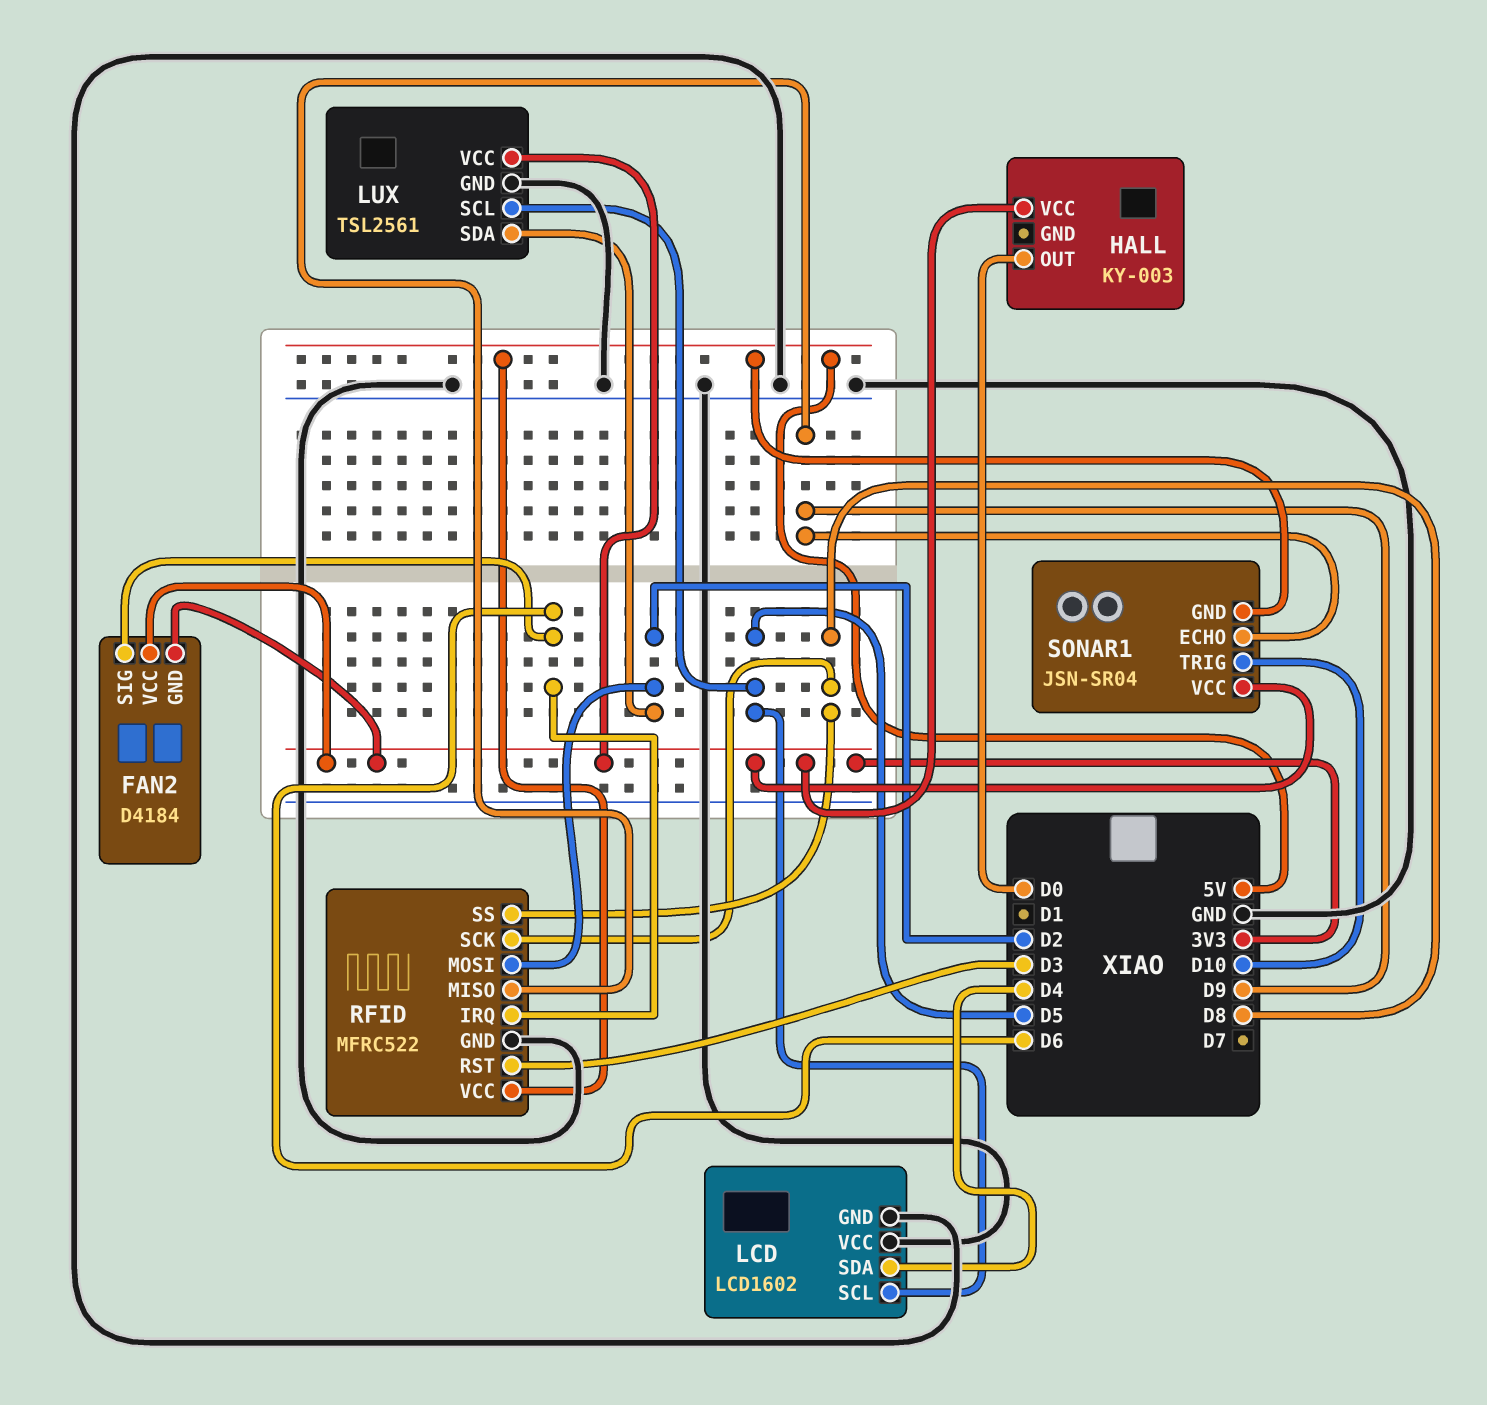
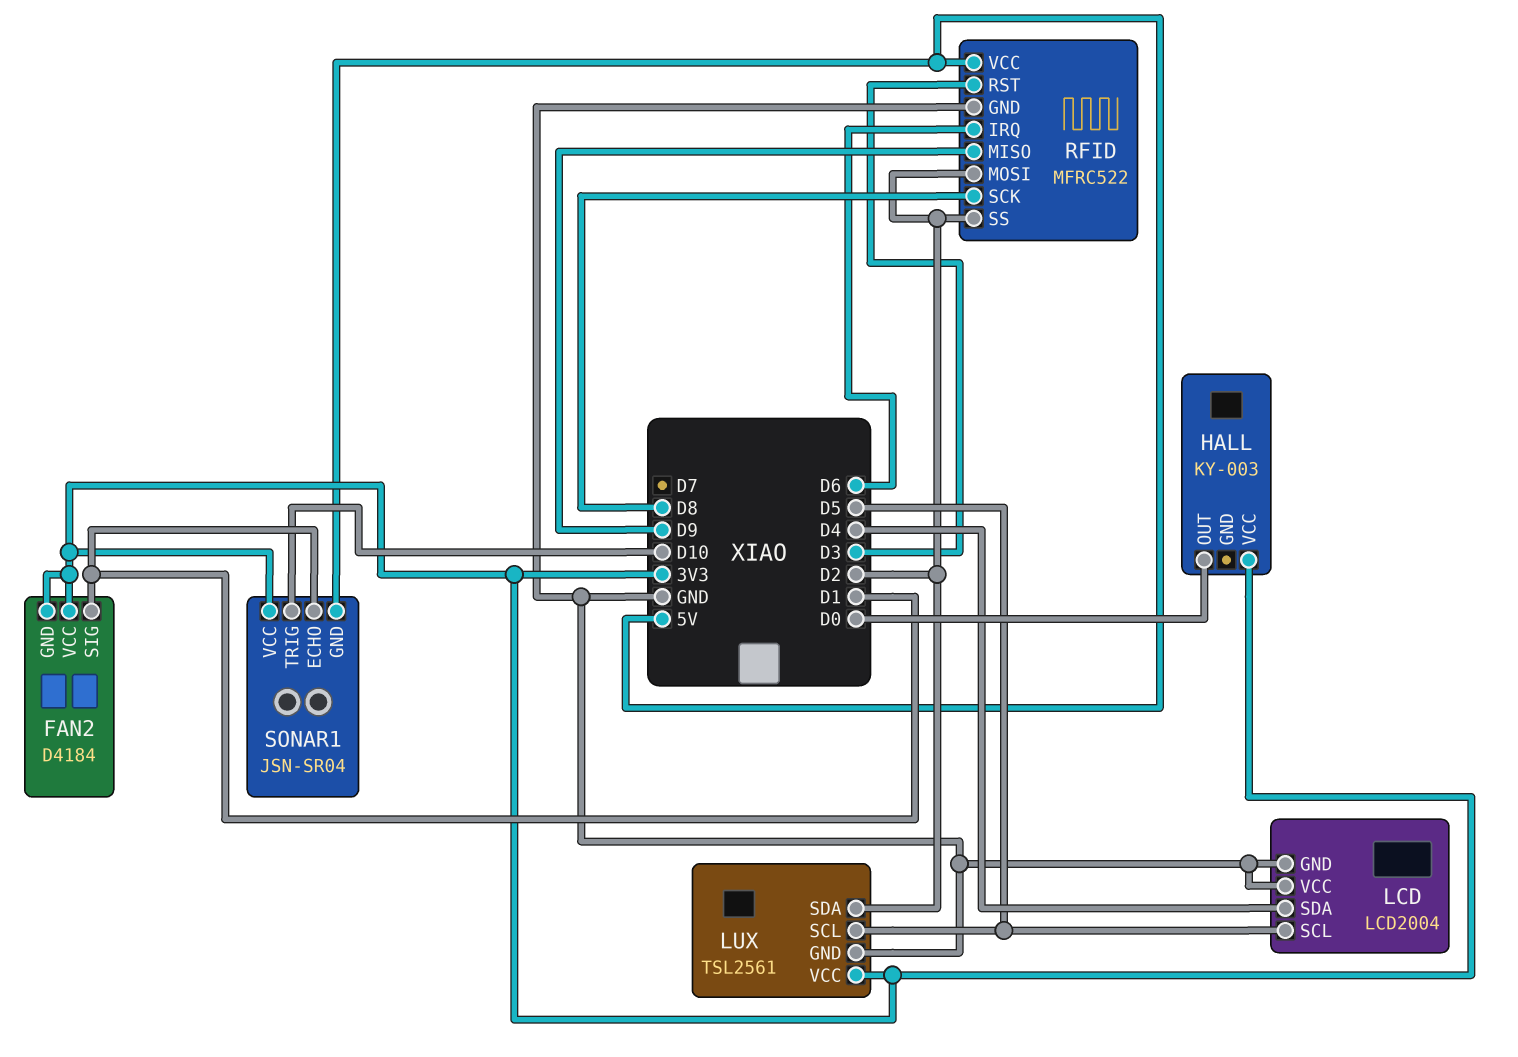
FAN2 pin SIG: D6 -> D1
LCD: LCD1602 -> LCD2004
RFID pin SS: D8 -> D2
SONAR1 pin ECHO: D9 -> D1

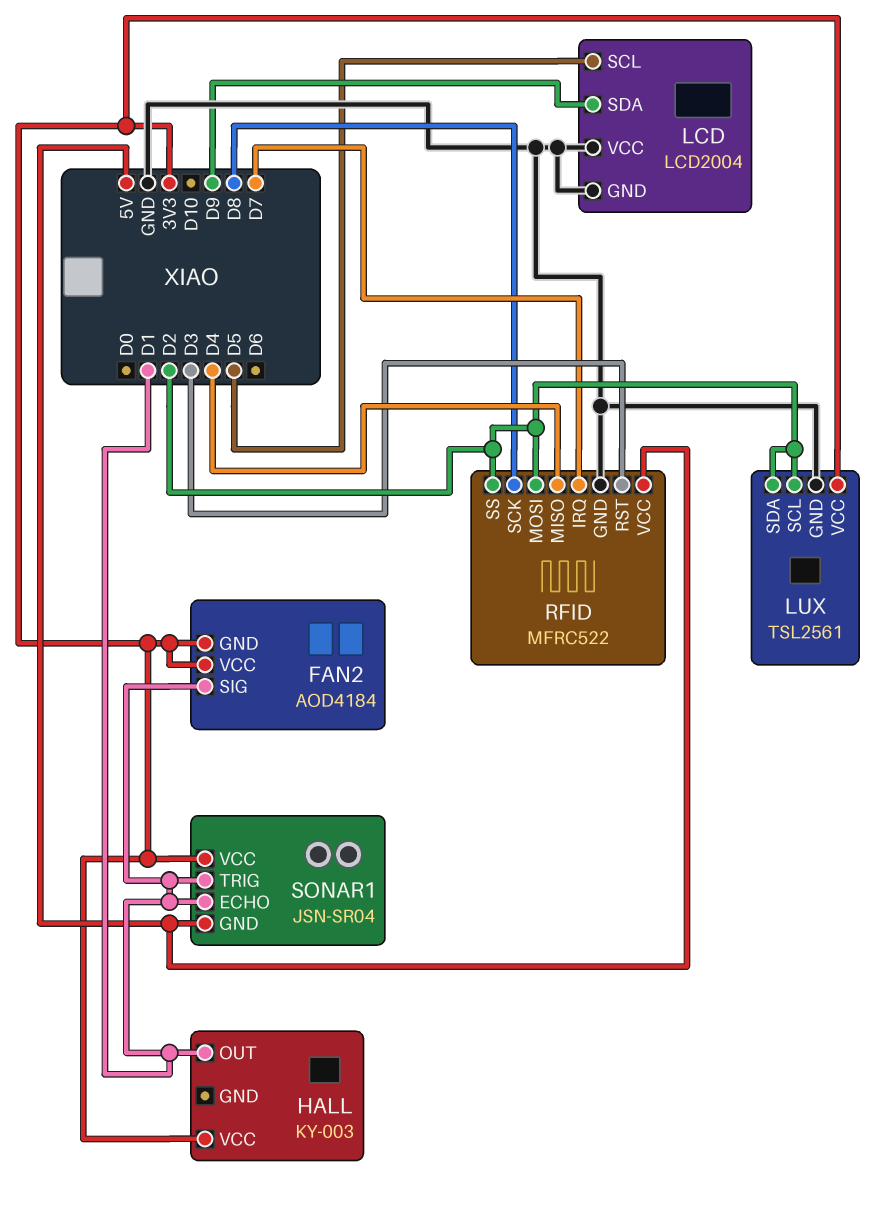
FAN2: D4184 -> AOD4184
HALL pin OUT: D0 -> D1
LCD pin SDA: D4 -> D9
LUX pin SCL: D5 -> D2
RFID pin IRQ: D6 -> D7
RFID pin MISO: D9 -> D4
SONAR1 pin TRIG: D10 -> D1

